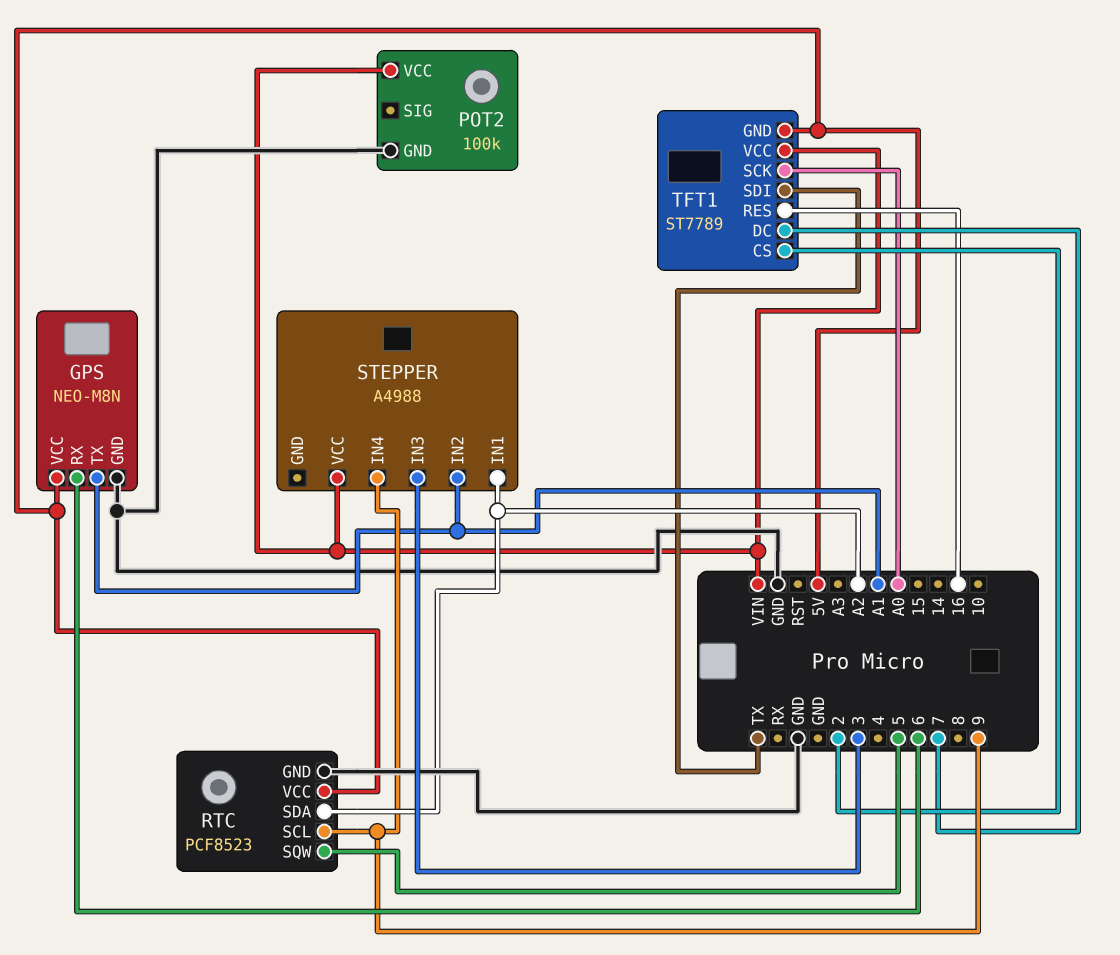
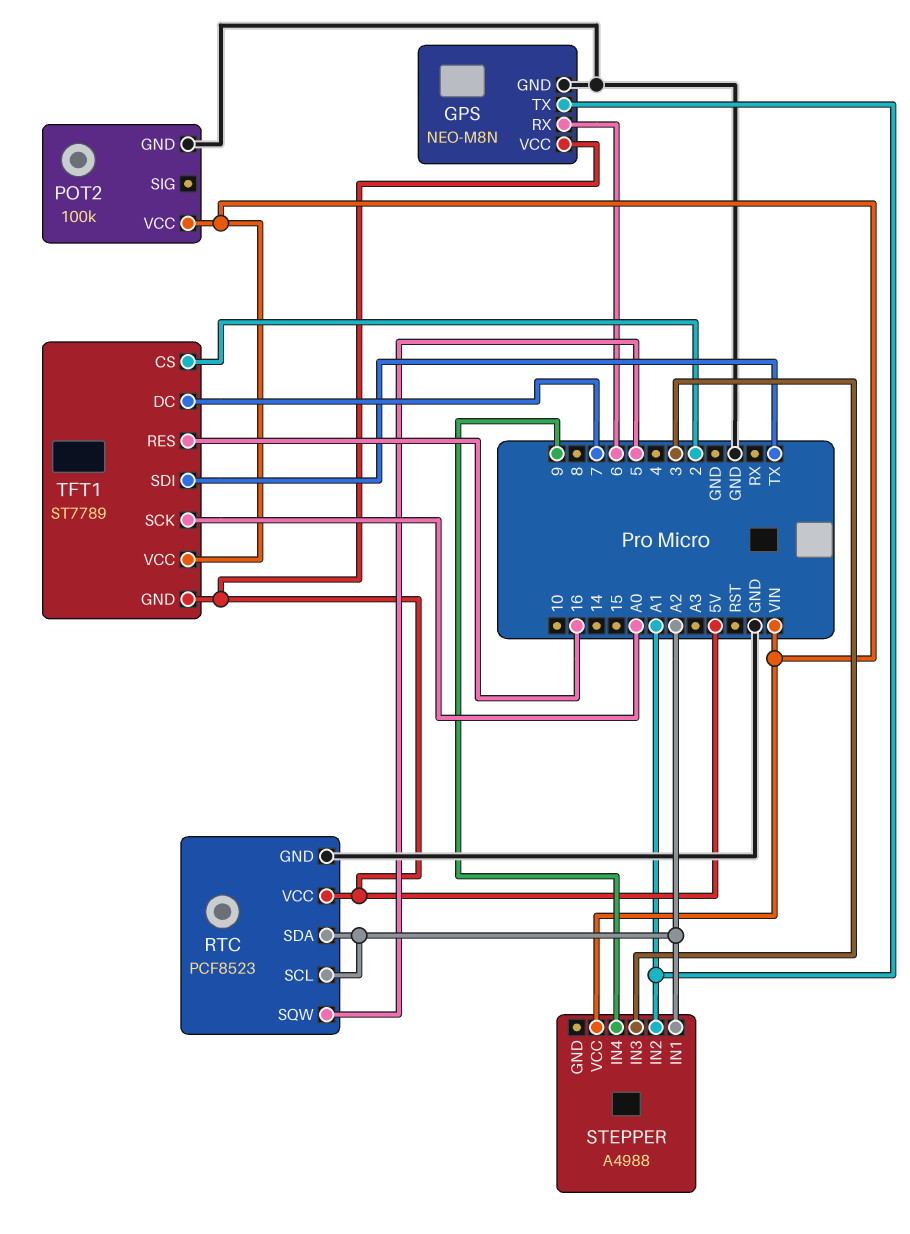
RTC pin SCL: 9 -> A2

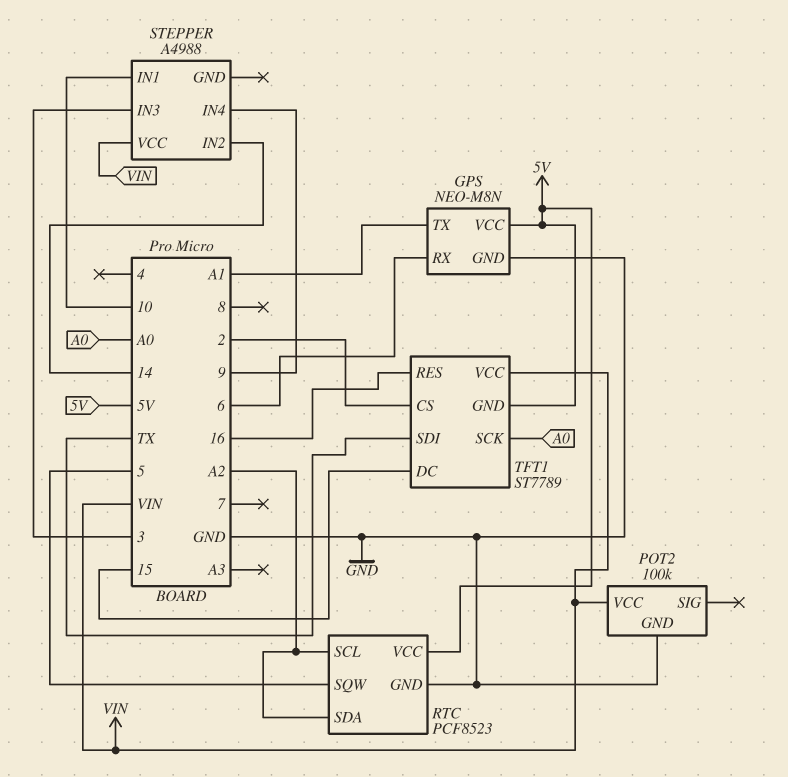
STEPPER pin IN1: A2 -> 10
STEPPER pin IN2: A1 -> 14
TFT1 pin DC: 7 -> 15

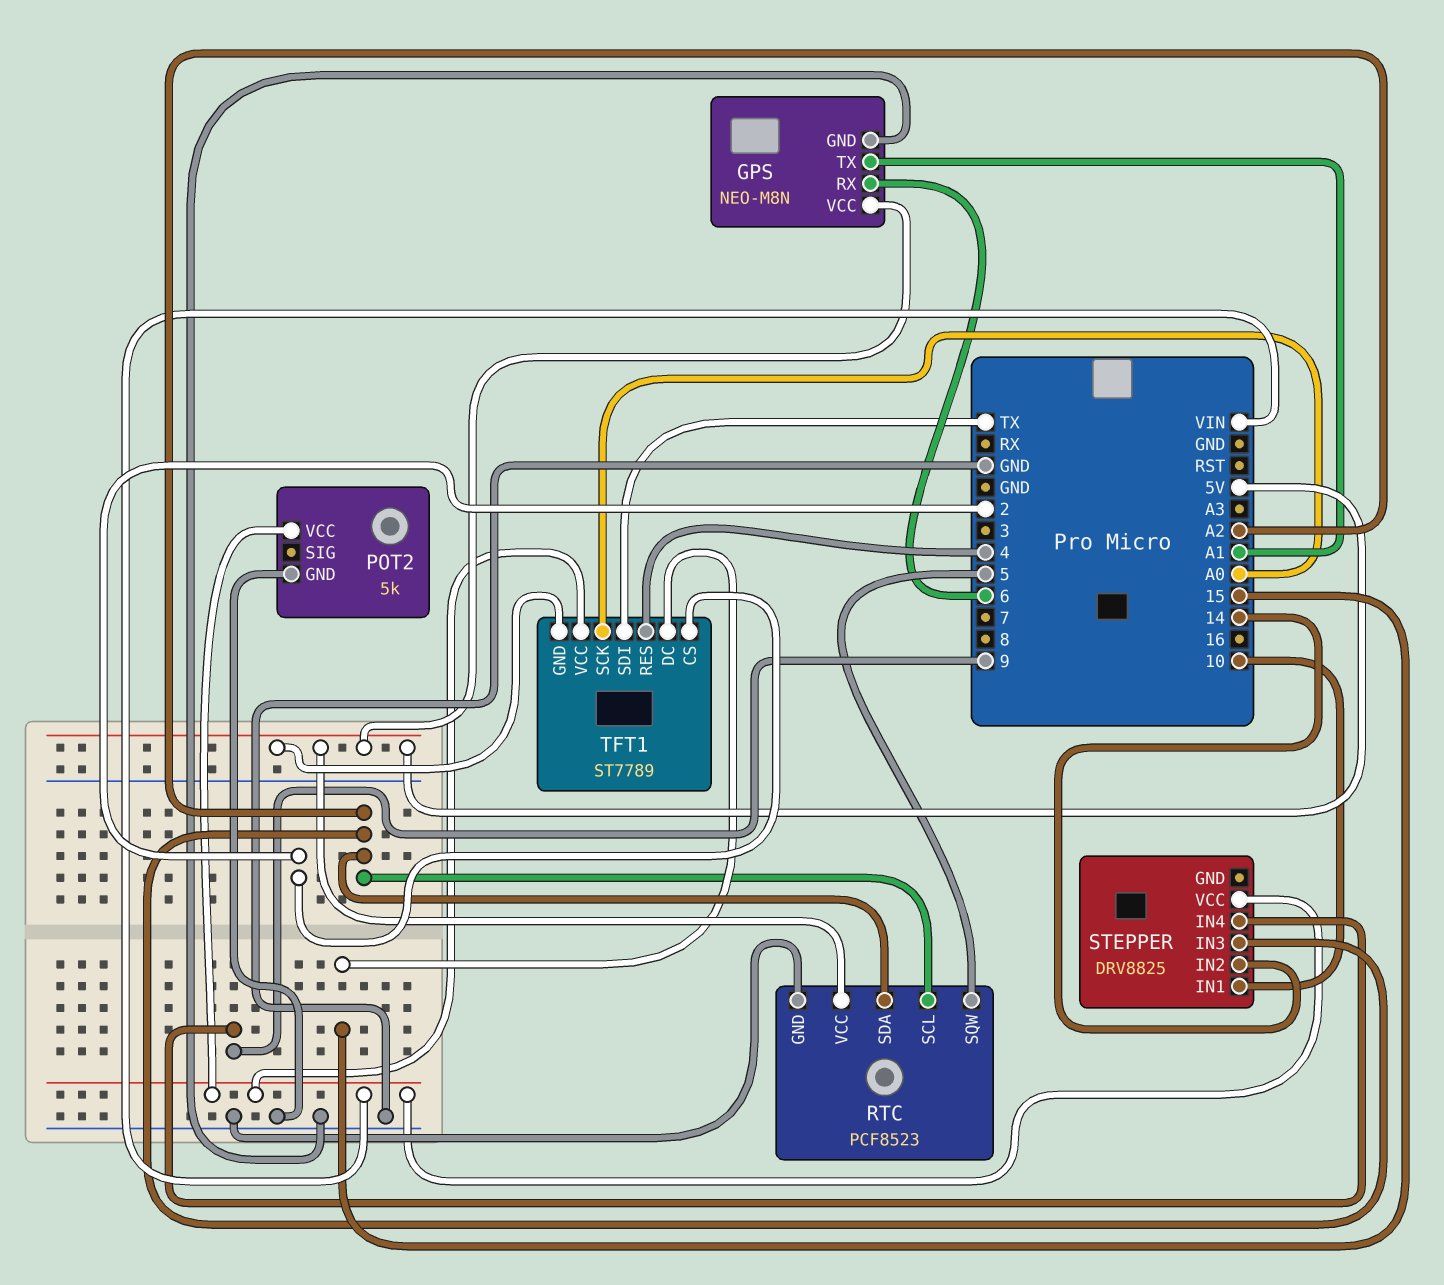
POT2: 100k -> 5k
STEPPER: A4988 -> DRV8825
STEPPER pin IN3: 3 -> A2
TFT1 pin RES: 16 -> 4

